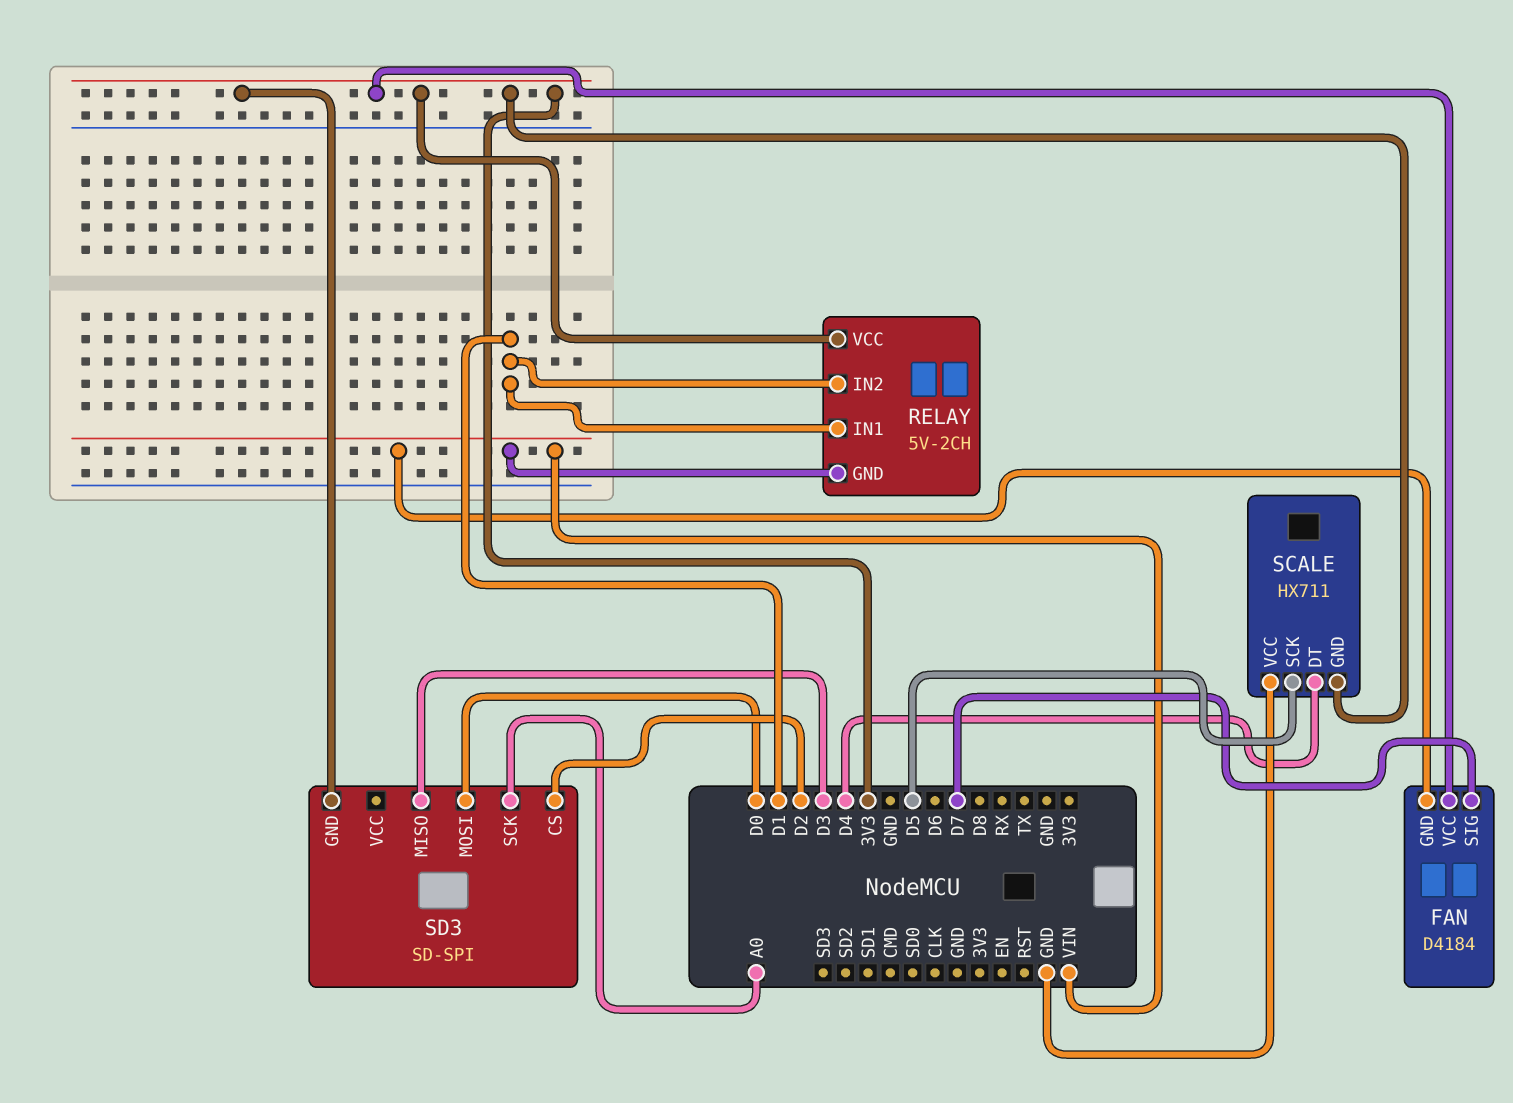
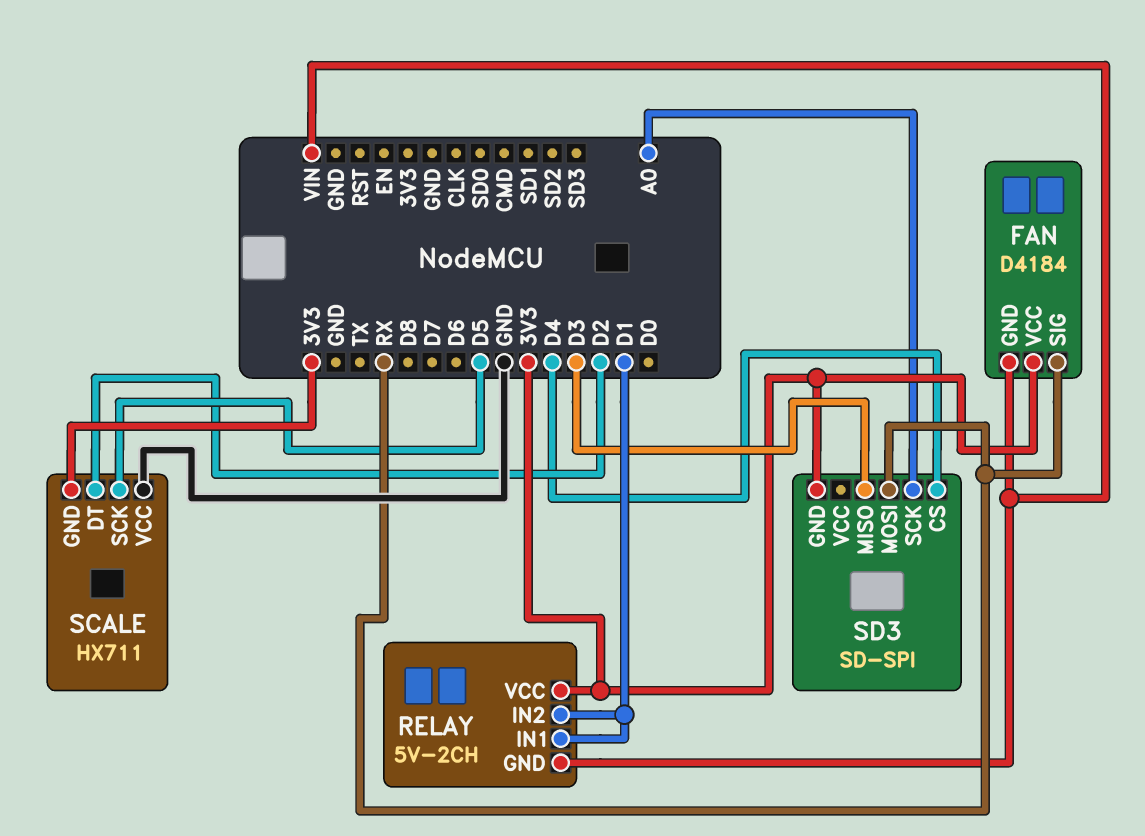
FAN pin SIG: D7 -> RX
SCALE pin DT: D4 -> D2
SD3 pin CS: D2 -> D4
SD3 pin MOSI: D0 -> RX

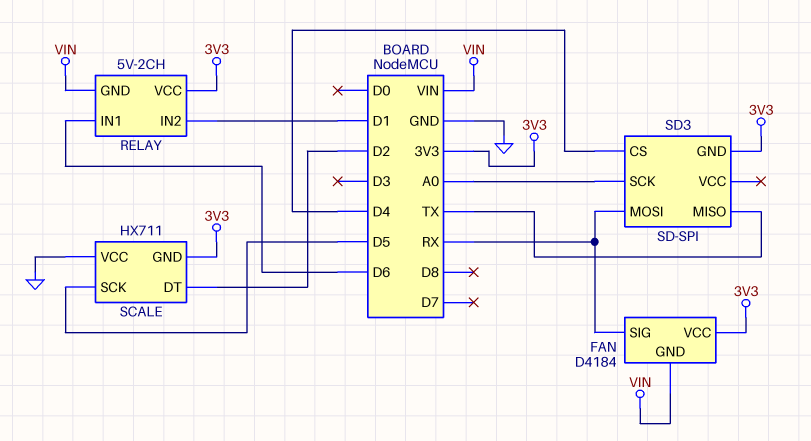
RELAY pin IN1: D1 -> D6
SD3 pin MISO: D3 -> TX

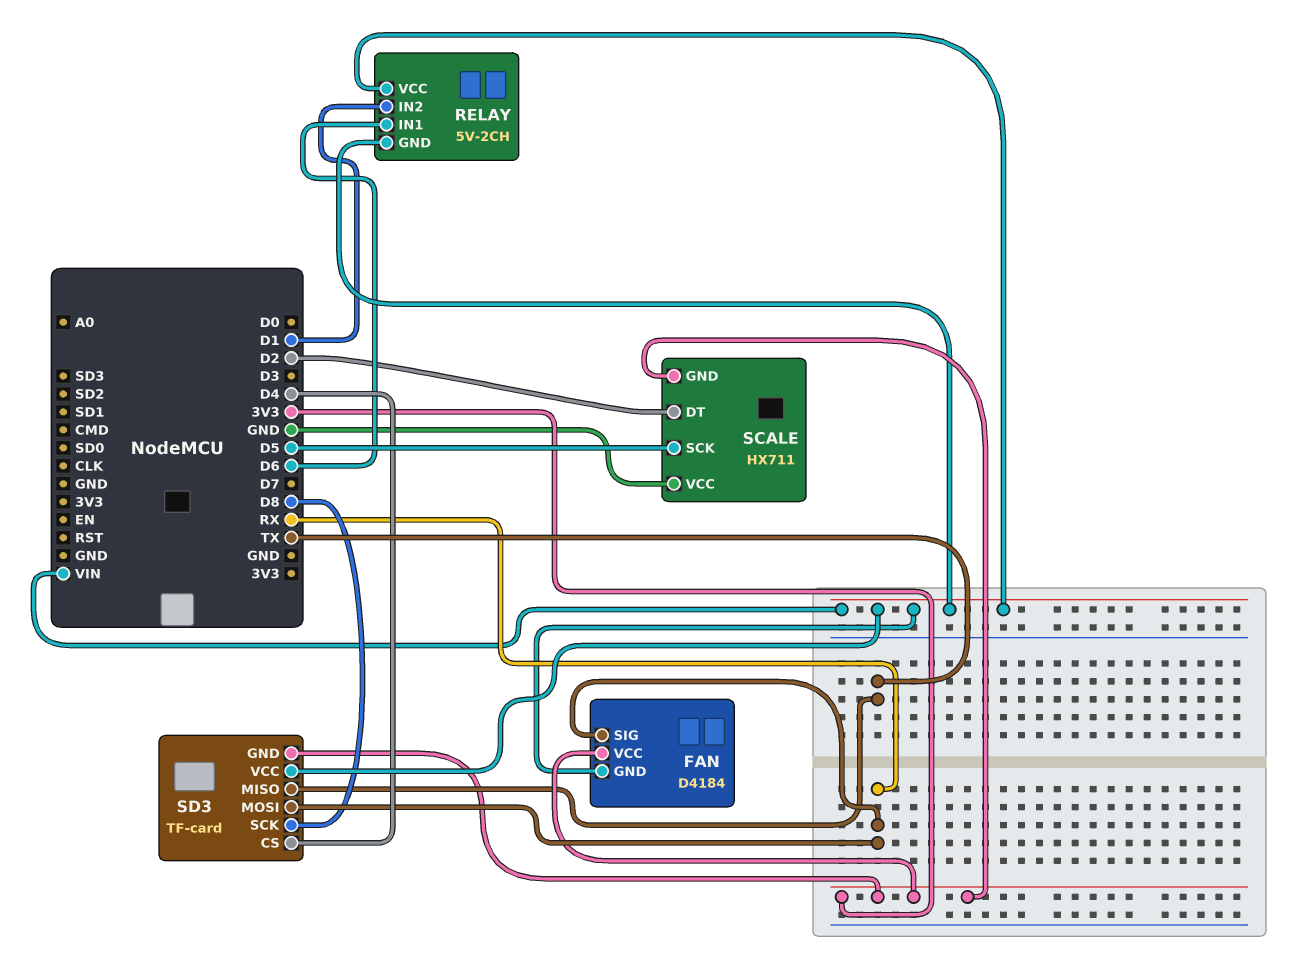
RELAY pin VCC: 3V3 -> VIN
SD3: SD-SPI -> TF-card
SD3 pin SCK: A0 -> D8
SD3 pin VCC: none -> VIN

